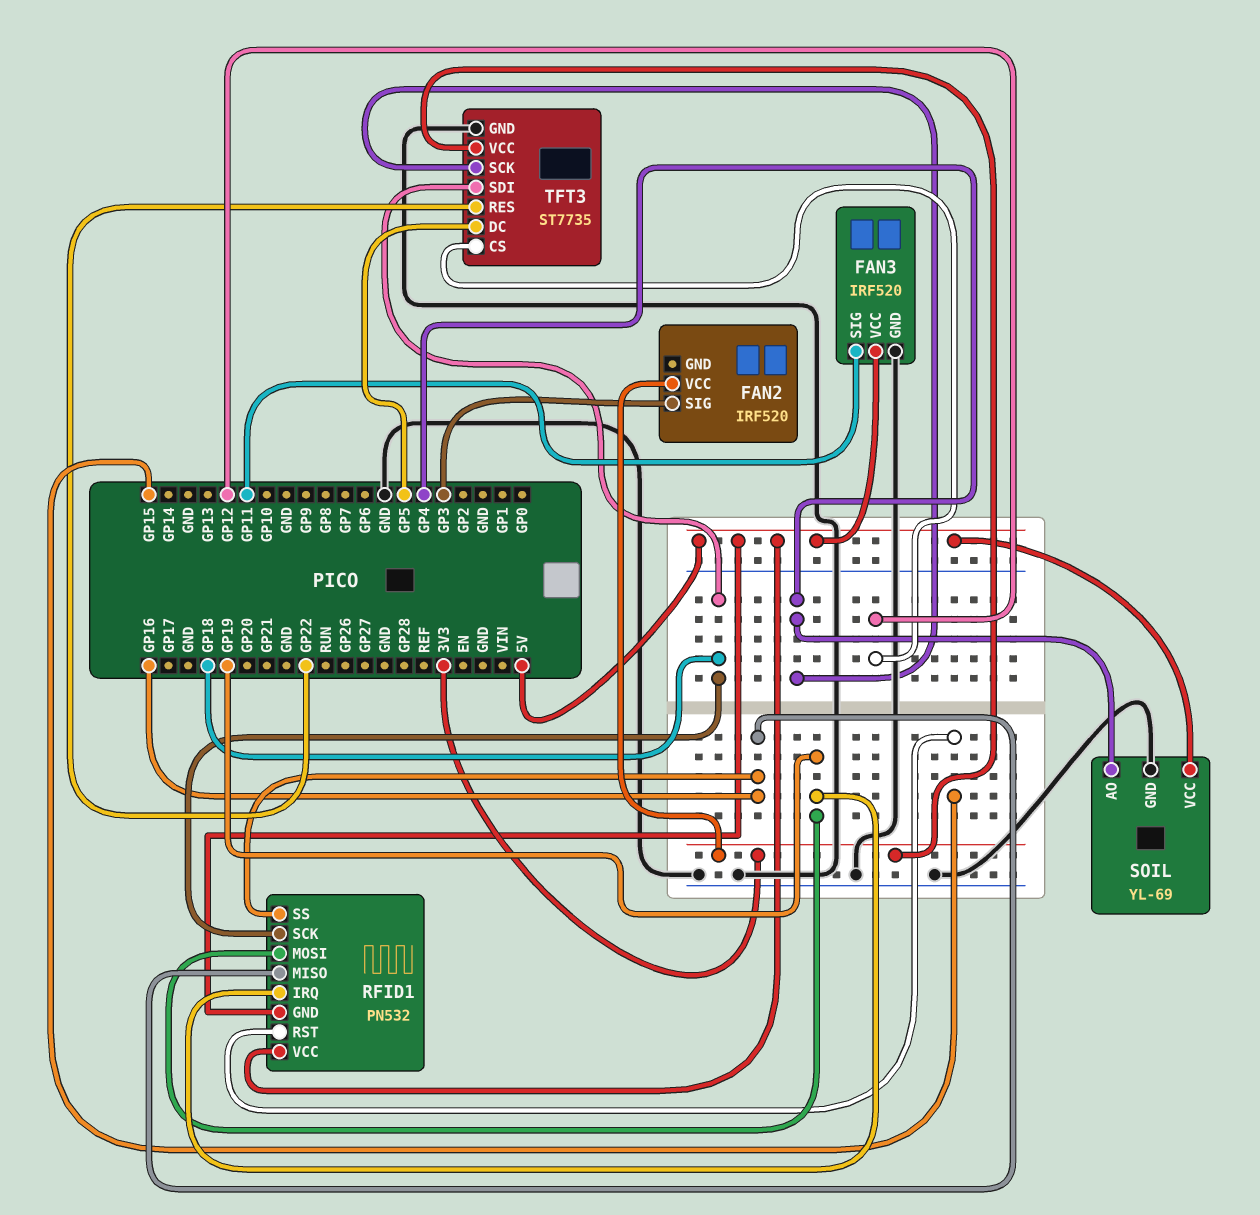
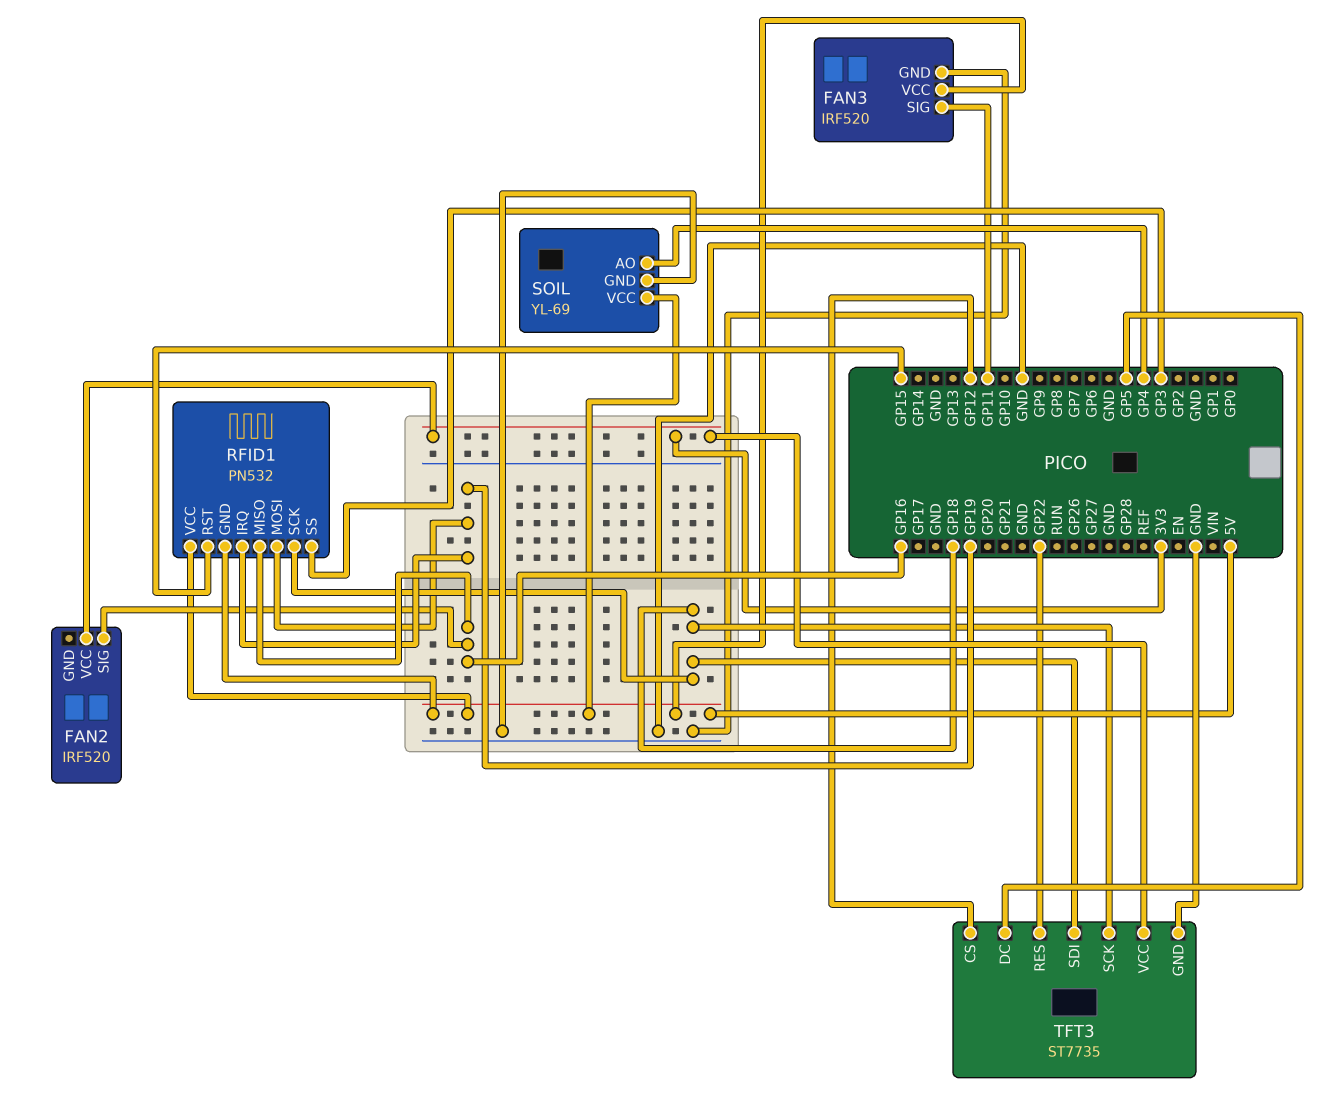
FAN2 pin SIG: GP3 -> GP16
RFID1 pin SS: GP16 -> GP3
TFT3 pin SCK: GP4 -> GP18

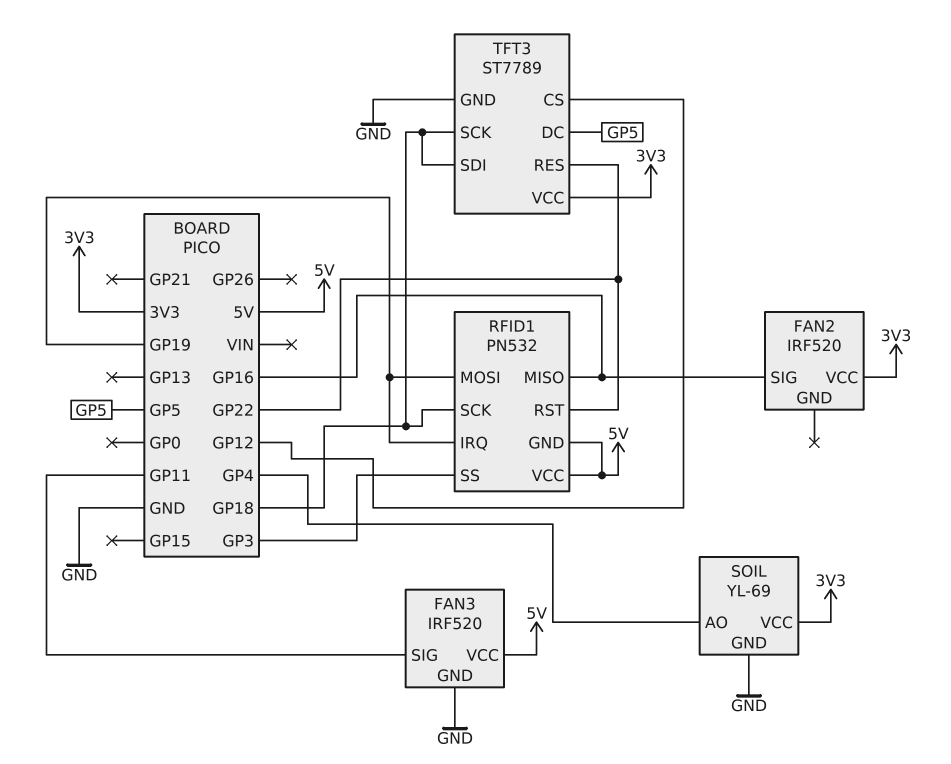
RFID1 pin RST: GP15 -> GP22
SOIL pin VCC: 5V -> 3V3
TFT3: ST7735 -> ST7789

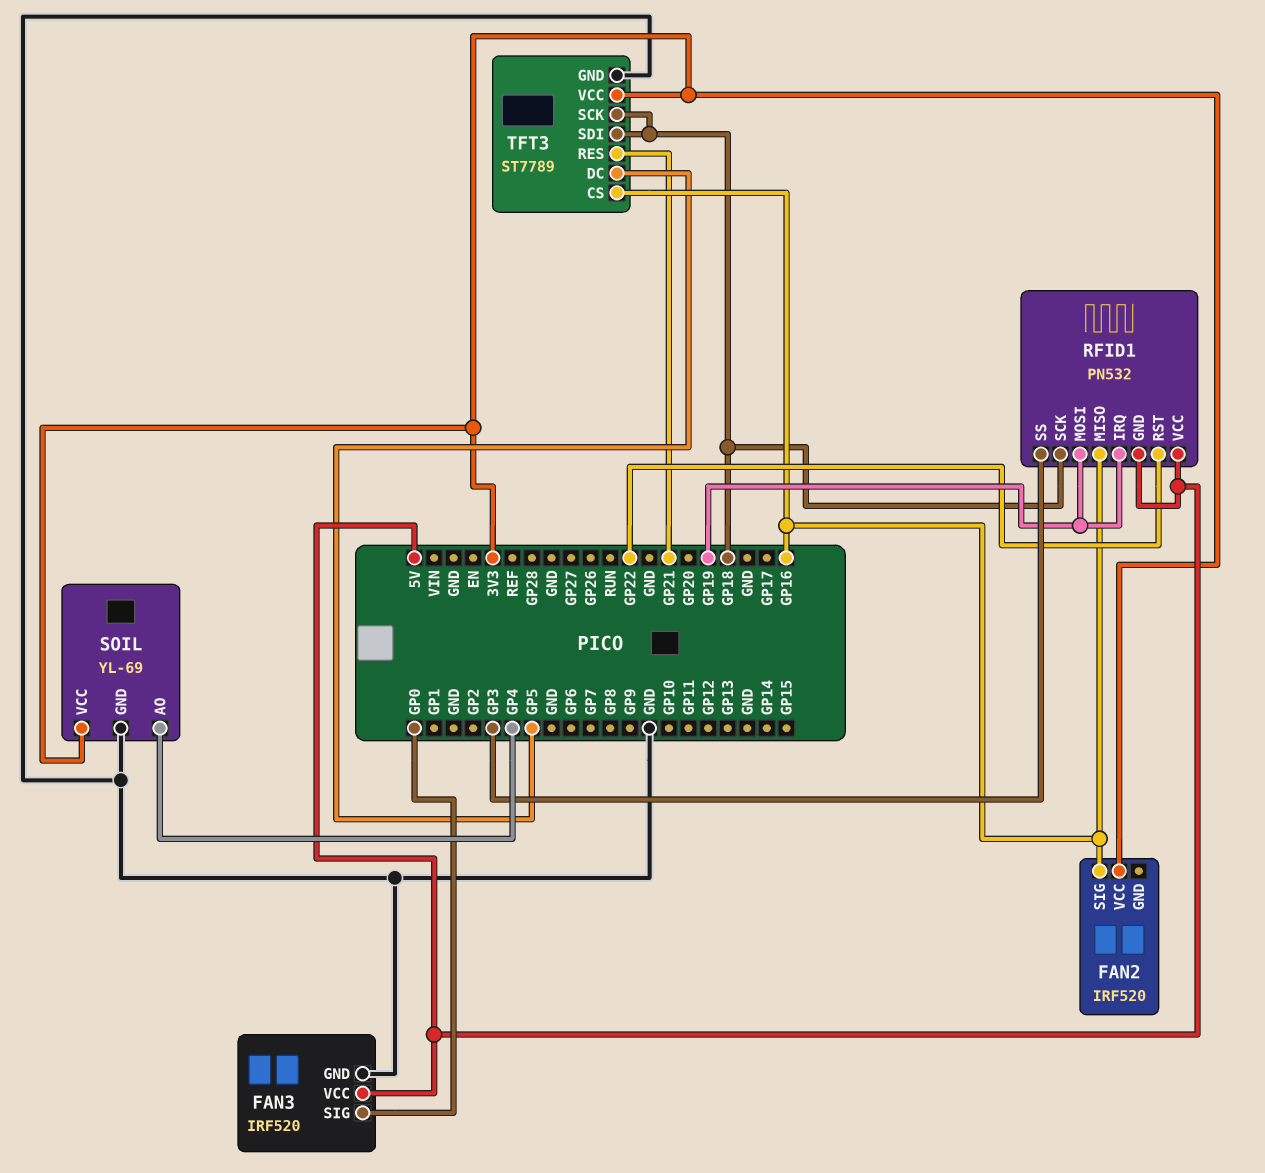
FAN3 pin SIG: GP11 -> GP0
TFT3 pin CS: GP12 -> GP16
TFT3 pin RES: GP22 -> GP21

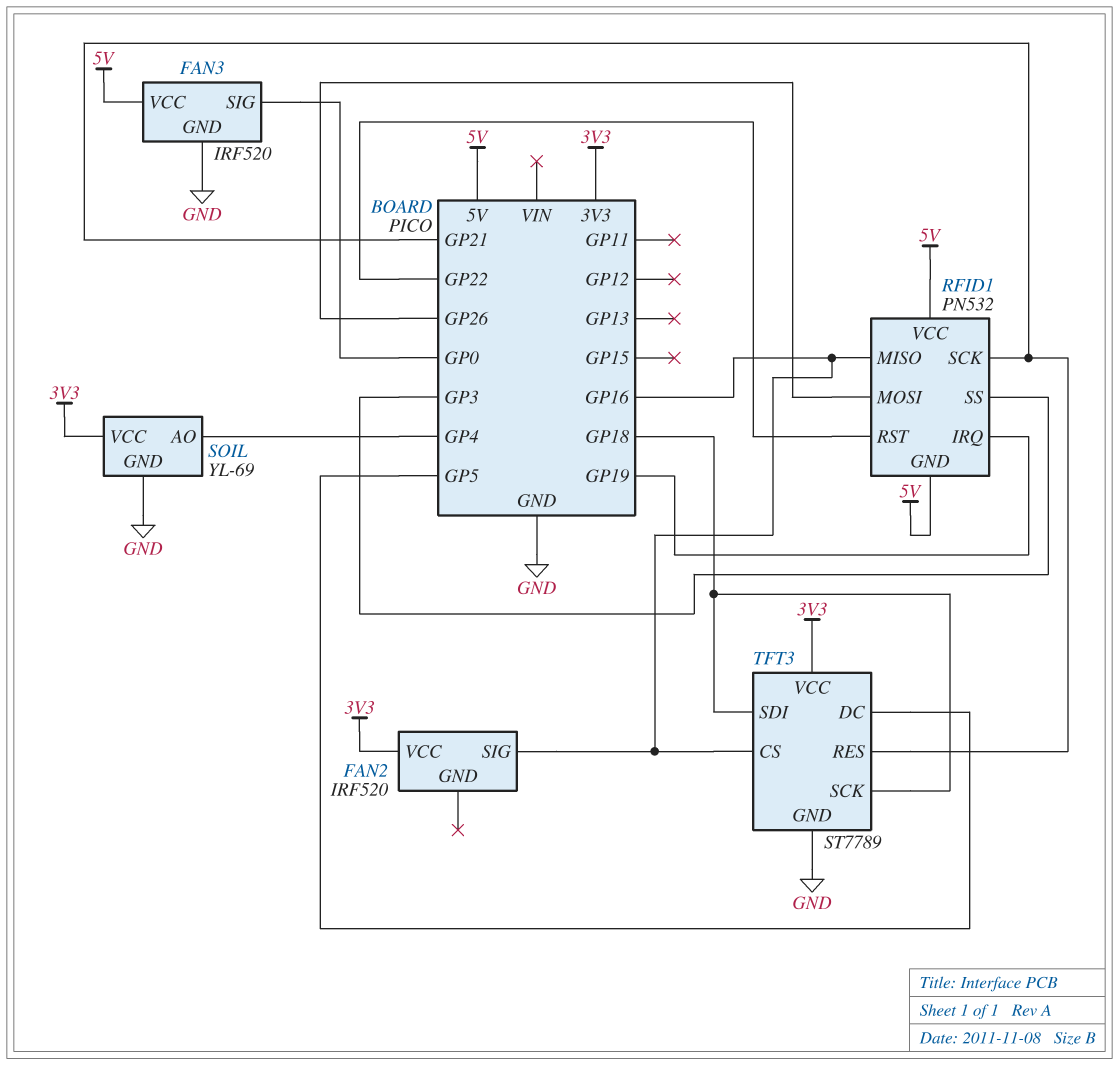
RFID1 pin MOSI: GP19 -> GP26
RFID1 pin SCK: GP18 -> GP21

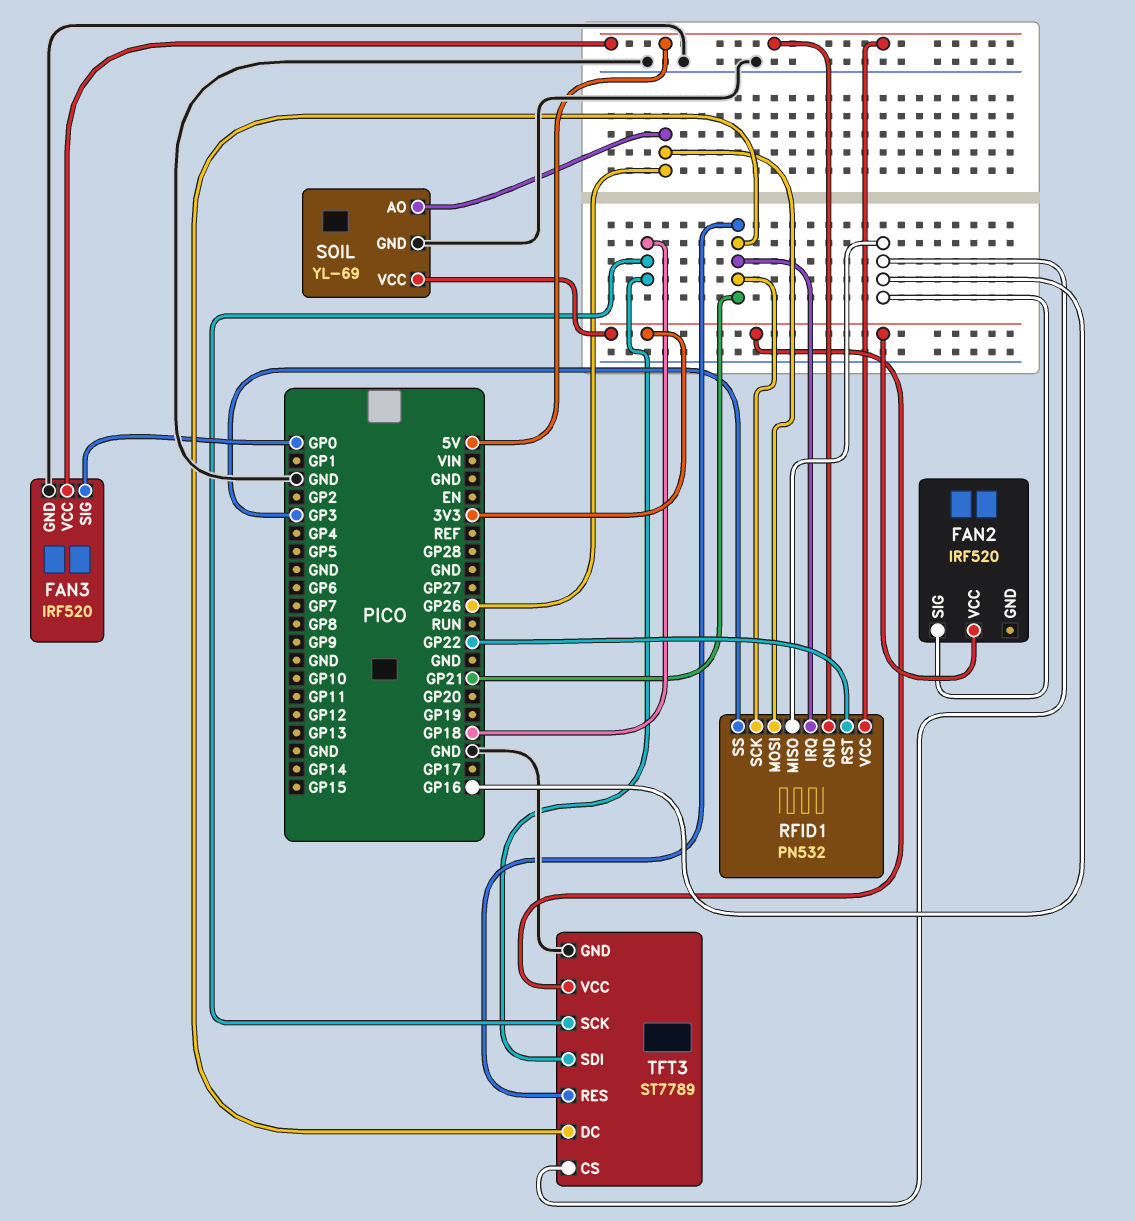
RFID1 pin IRQ: GP19 -> GP21
SOIL pin AO: GP4 -> GP26
TFT3 pin DC: GP5 -> GP21

